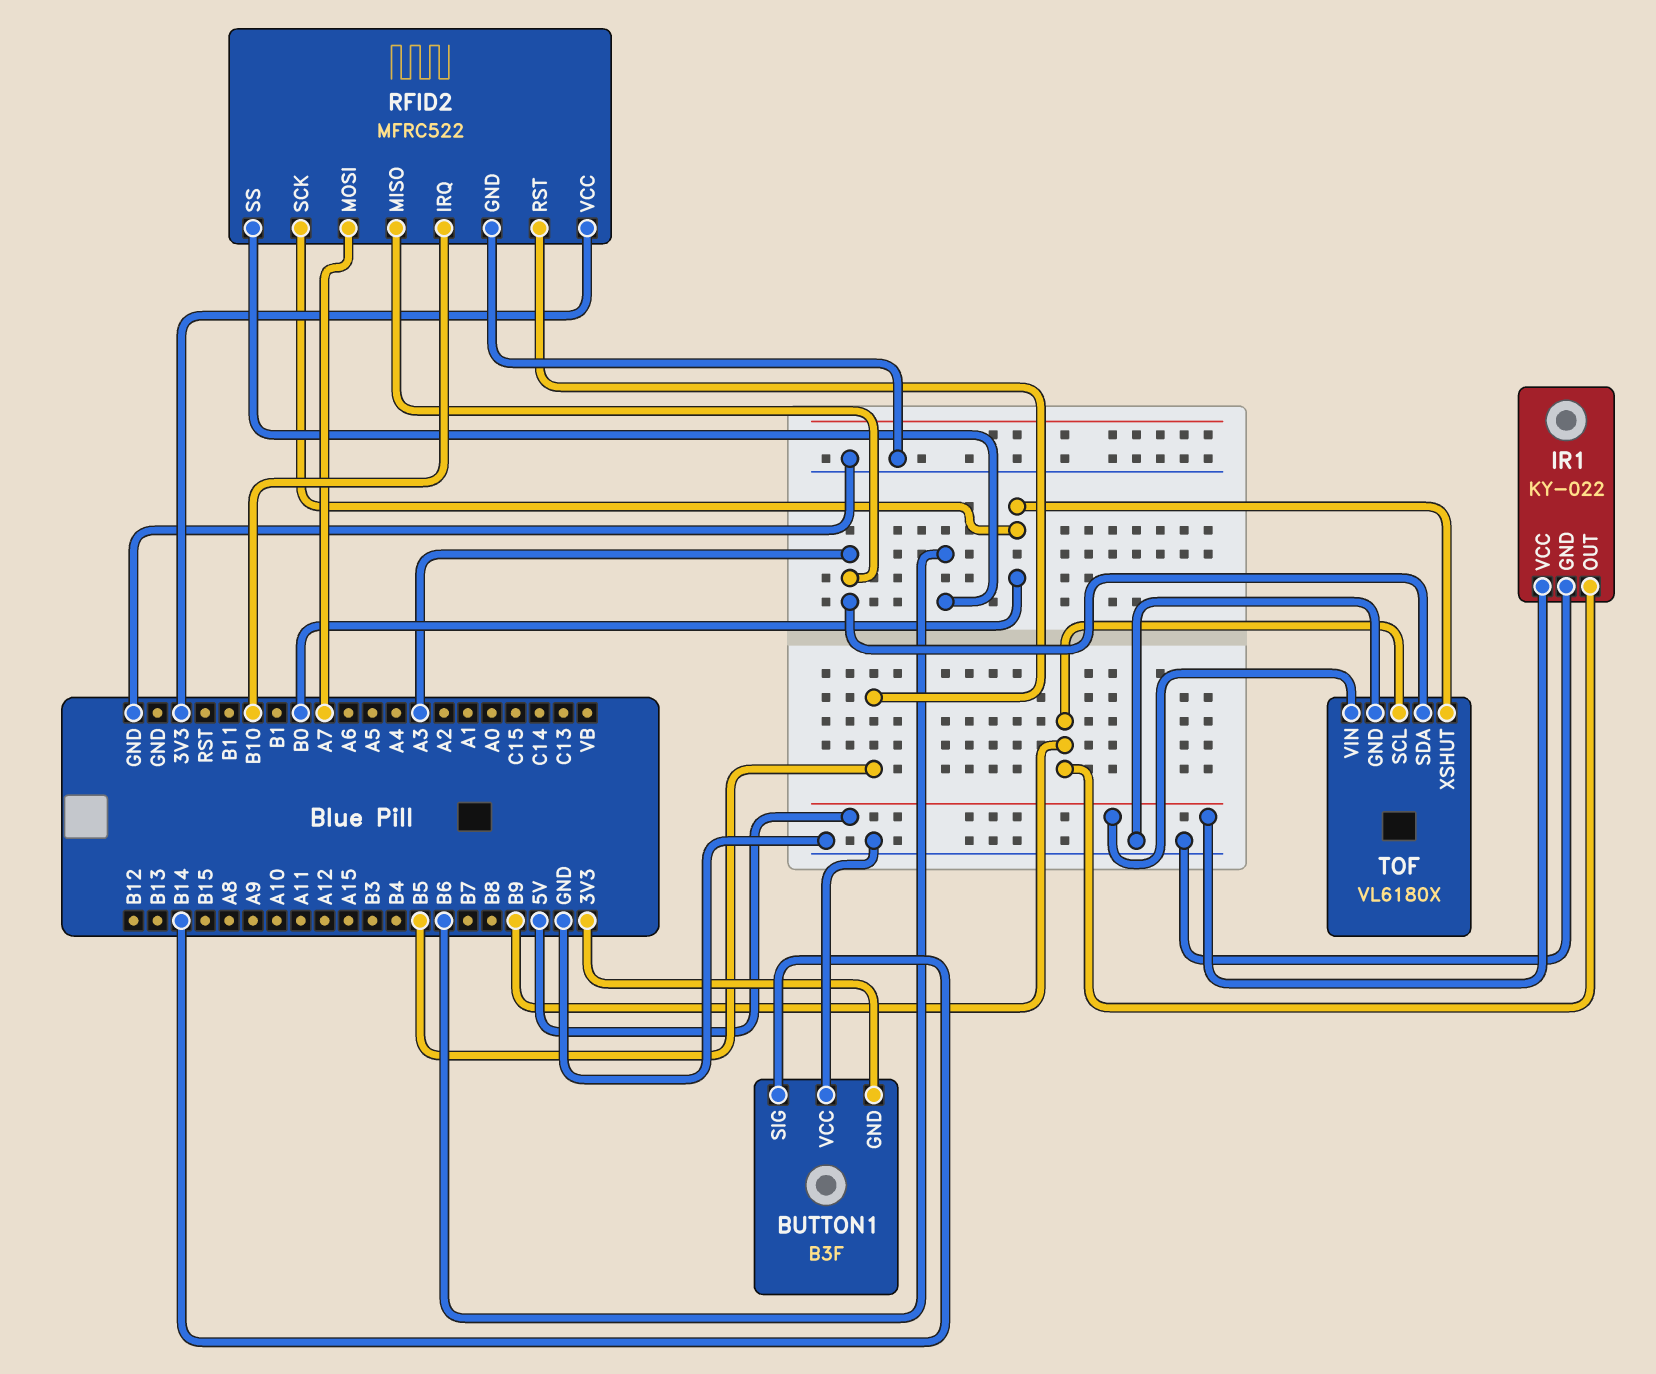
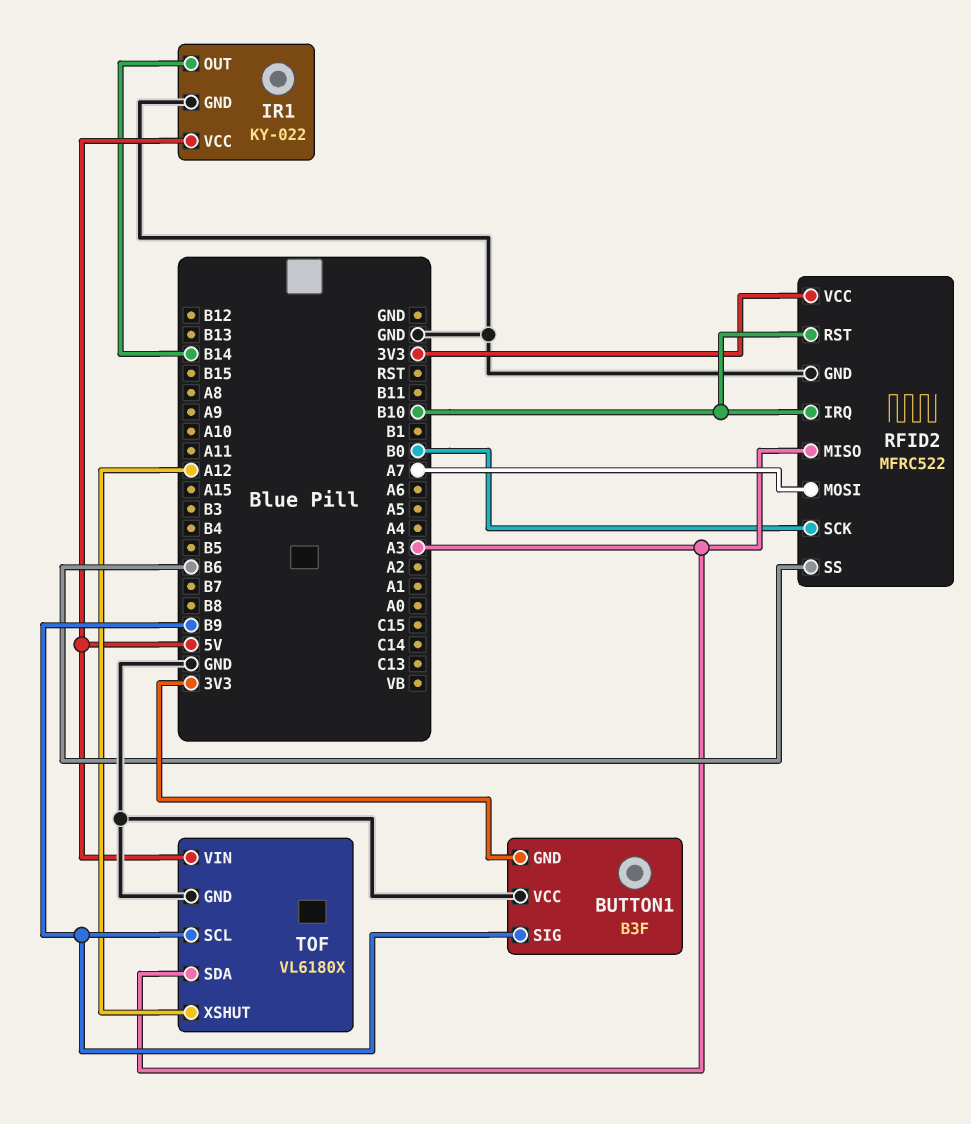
BUTTON1 pin SIG: B14 -> B9
IR1 pin OUT: B9 -> B14
RFID2 pin RST: B5 -> B10
TOF pin XSHUT: B0 -> A12

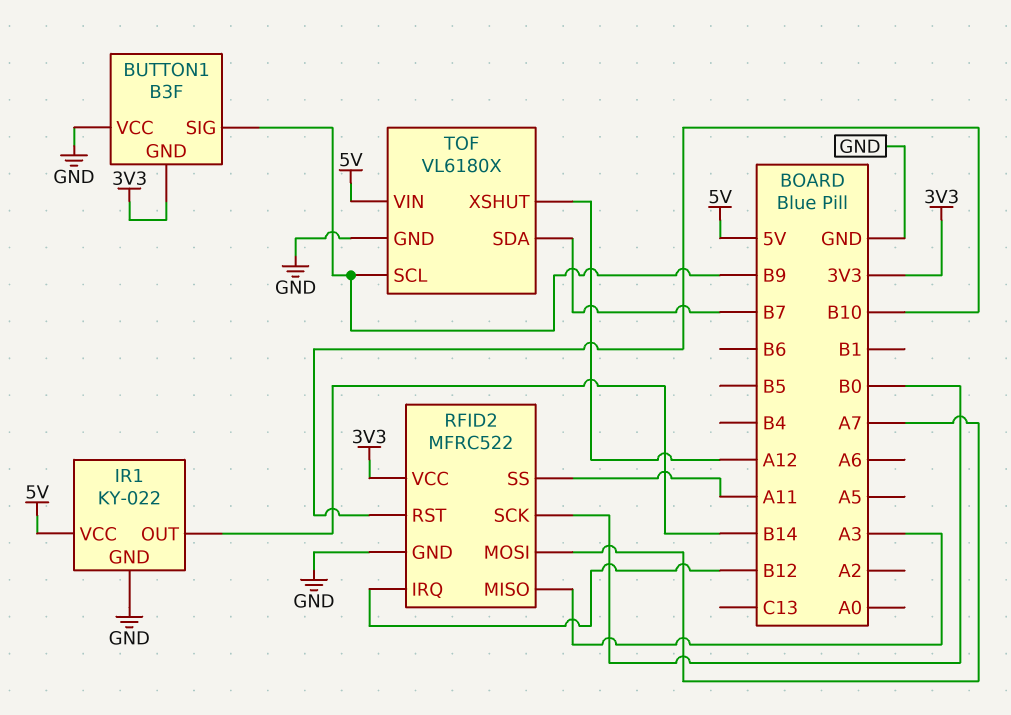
RFID2 pin IRQ: B10 -> B12
RFID2 pin SS: B6 -> A11
TOF pin SDA: A3 -> B7

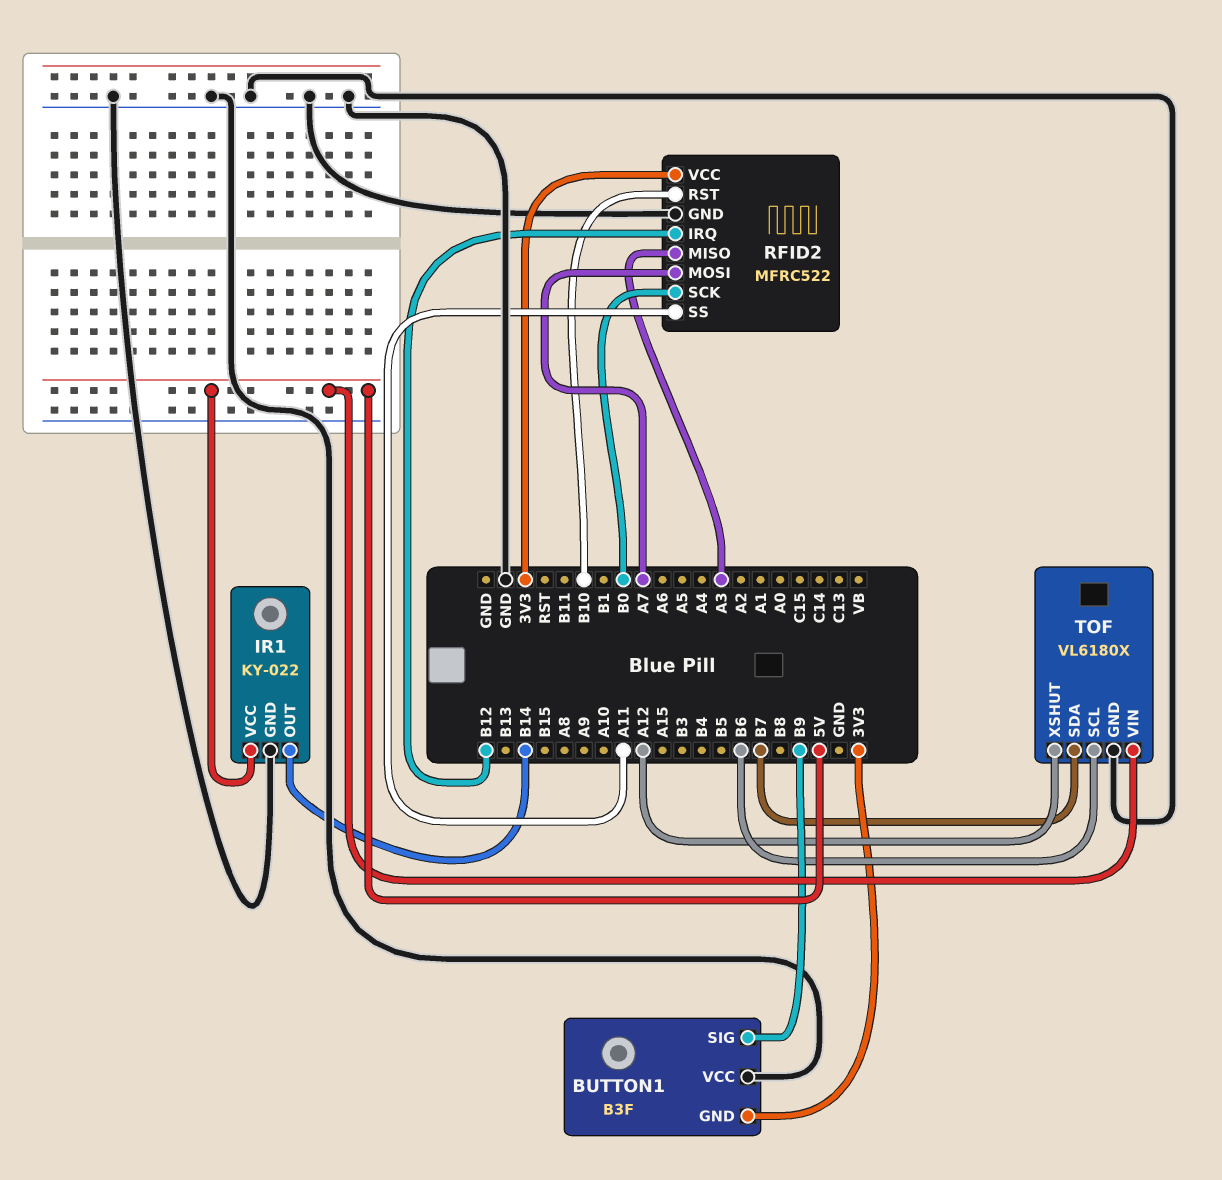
TOF pin SCL: B9 -> B6

